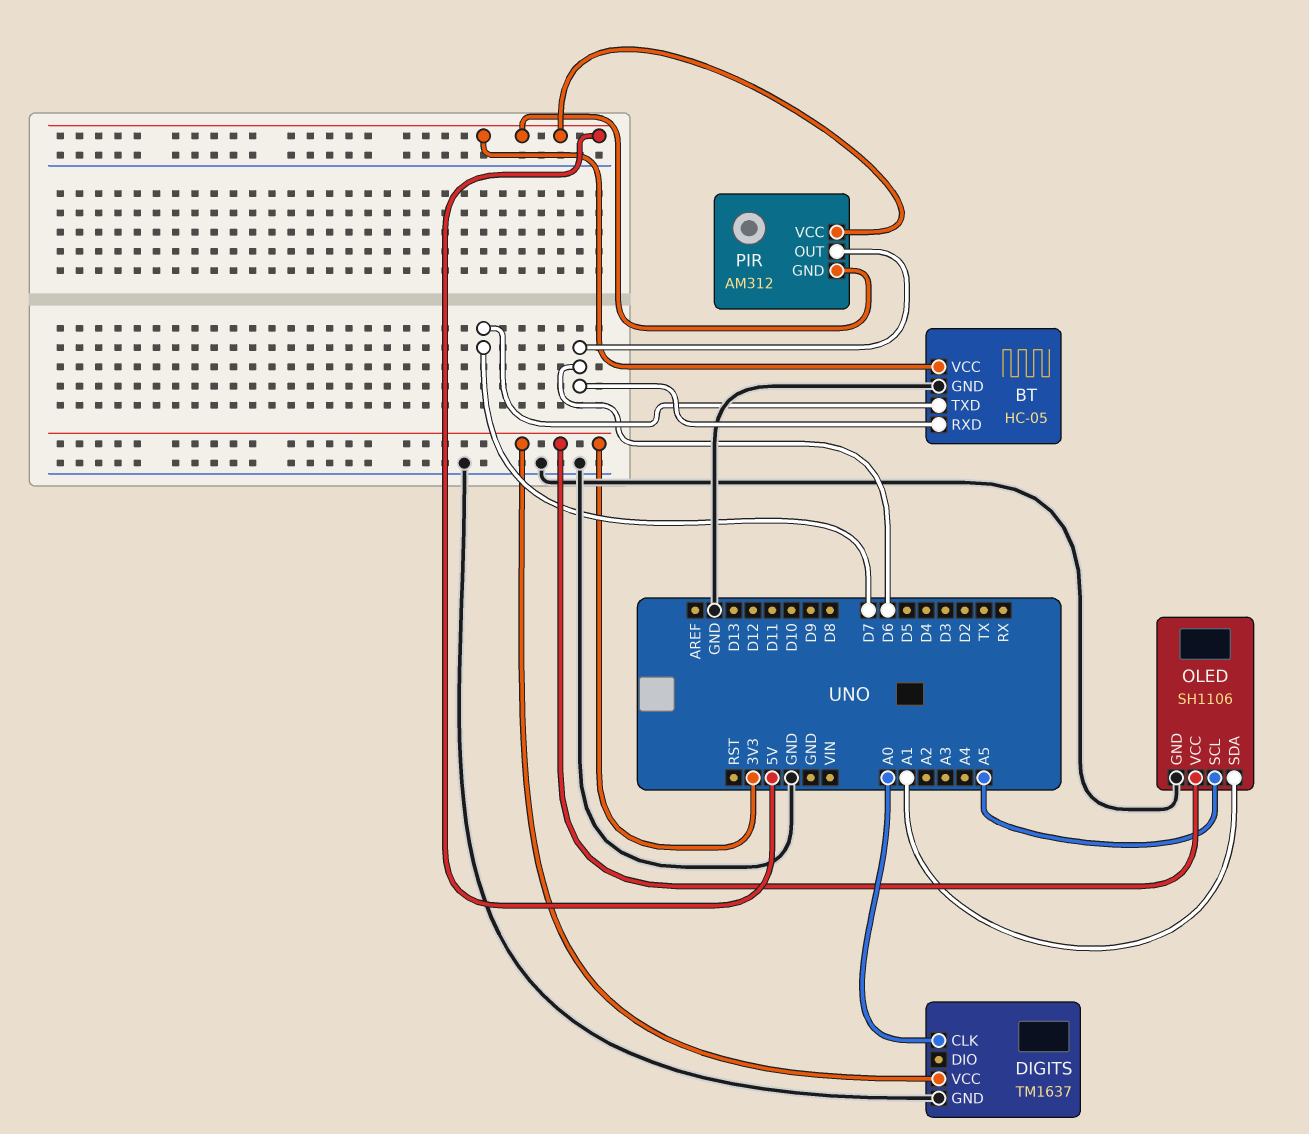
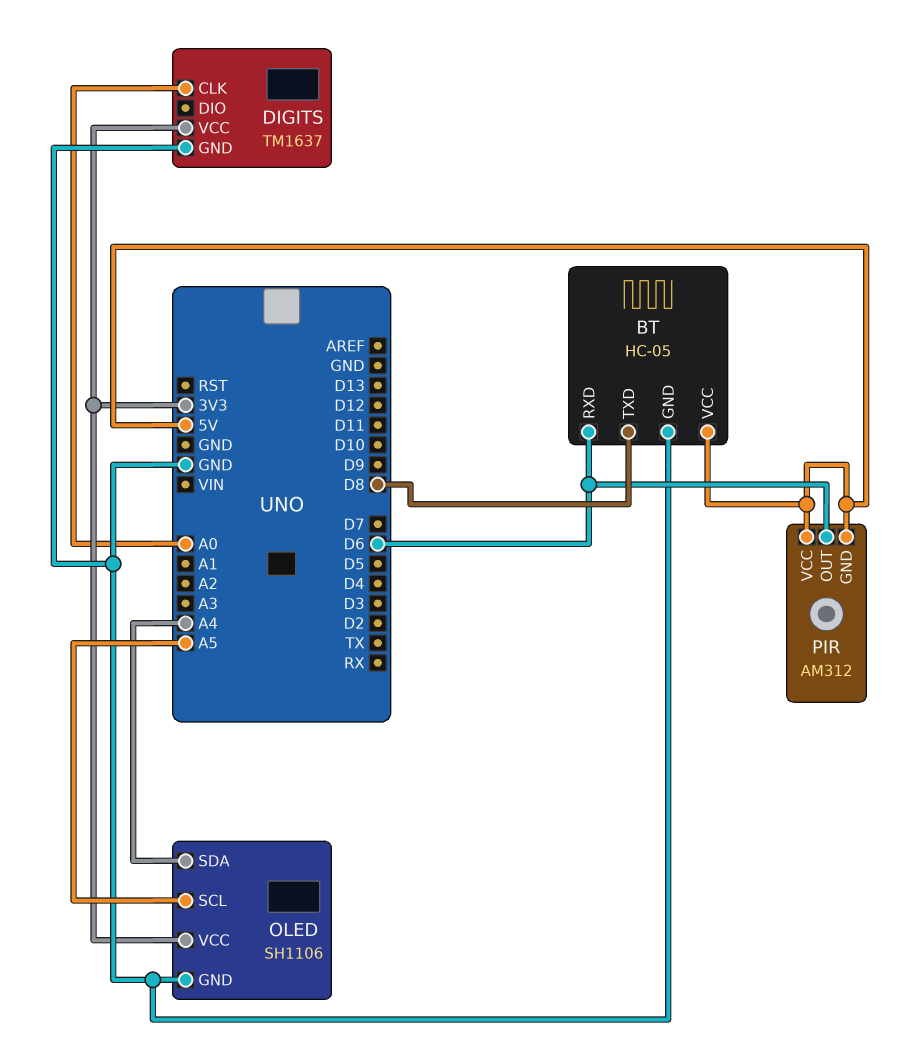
BT pin TXD: D7 -> D8
OLED pin SDA: A1 -> A4

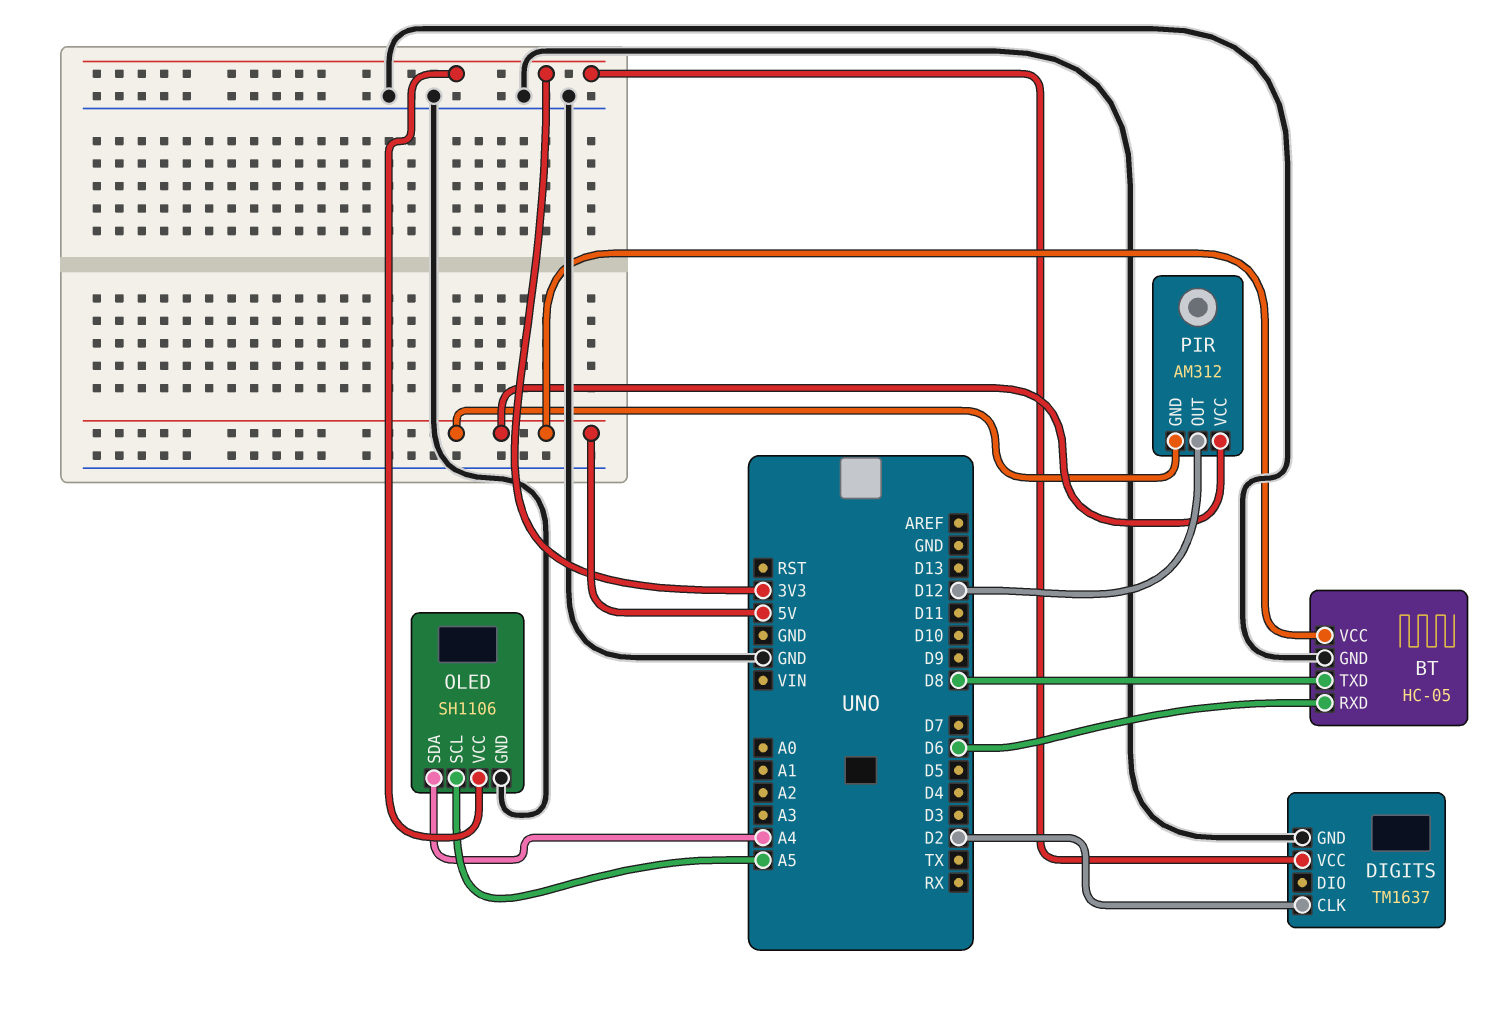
DIGITS pin CLK: A0 -> D2
PIR pin OUT: D6 -> D12

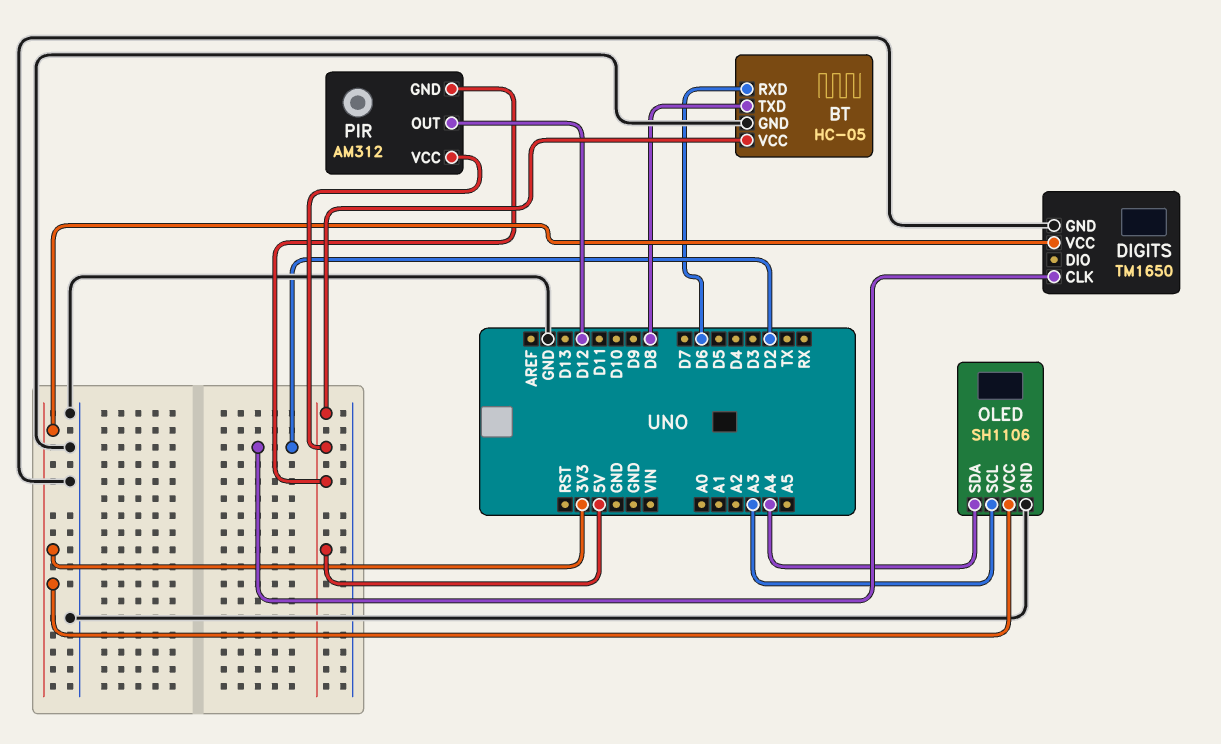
DIGITS: TM1637 -> TM1650
OLED pin SCL: A5 -> A3

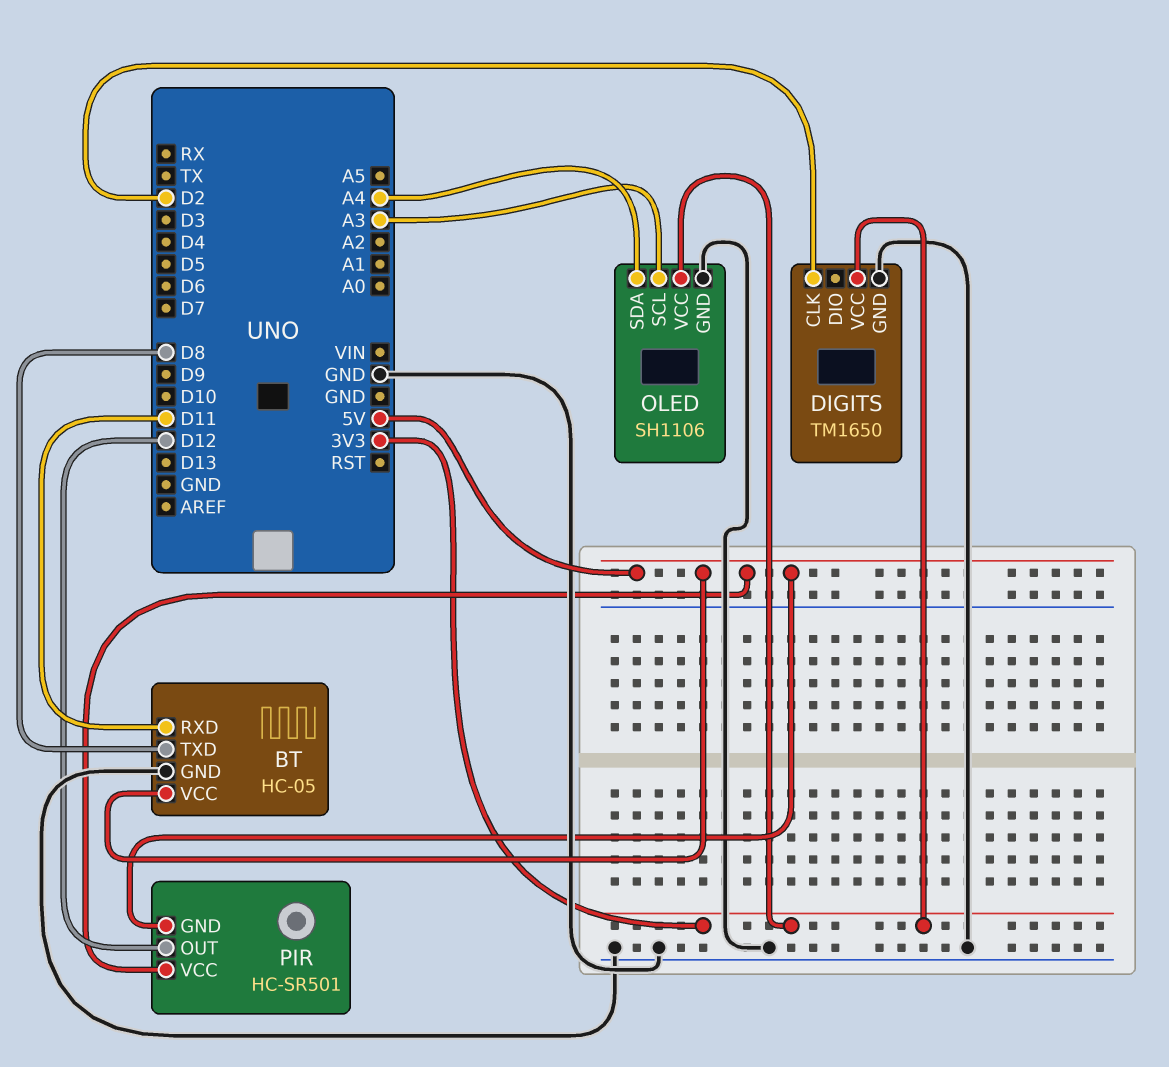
BT pin RXD: D6 -> D11
PIR: AM312 -> HC-SR501

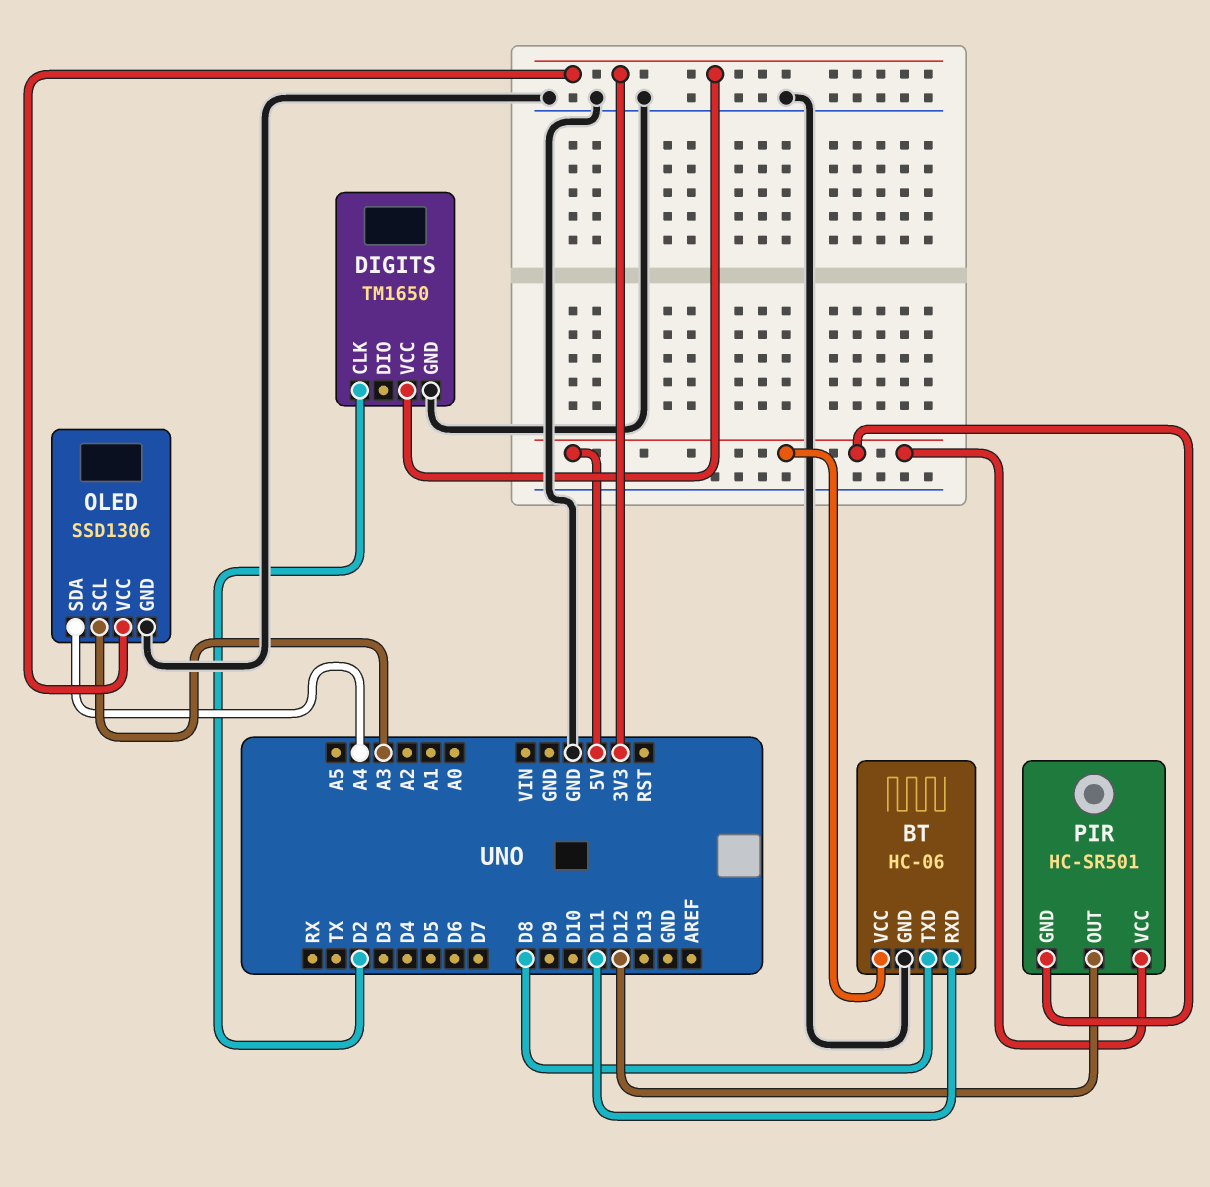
BT: HC-05 -> HC-06
OLED: SH1106 -> SSD1306

